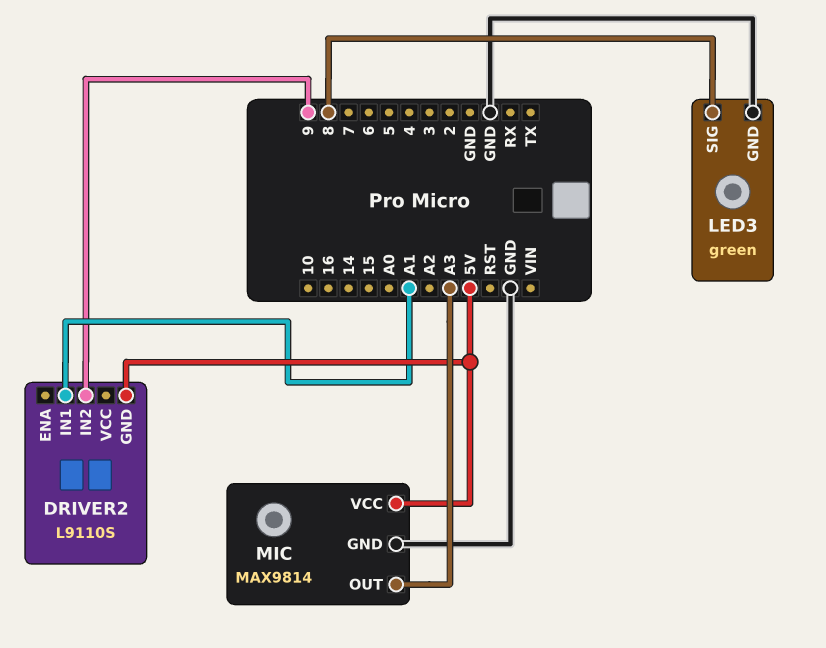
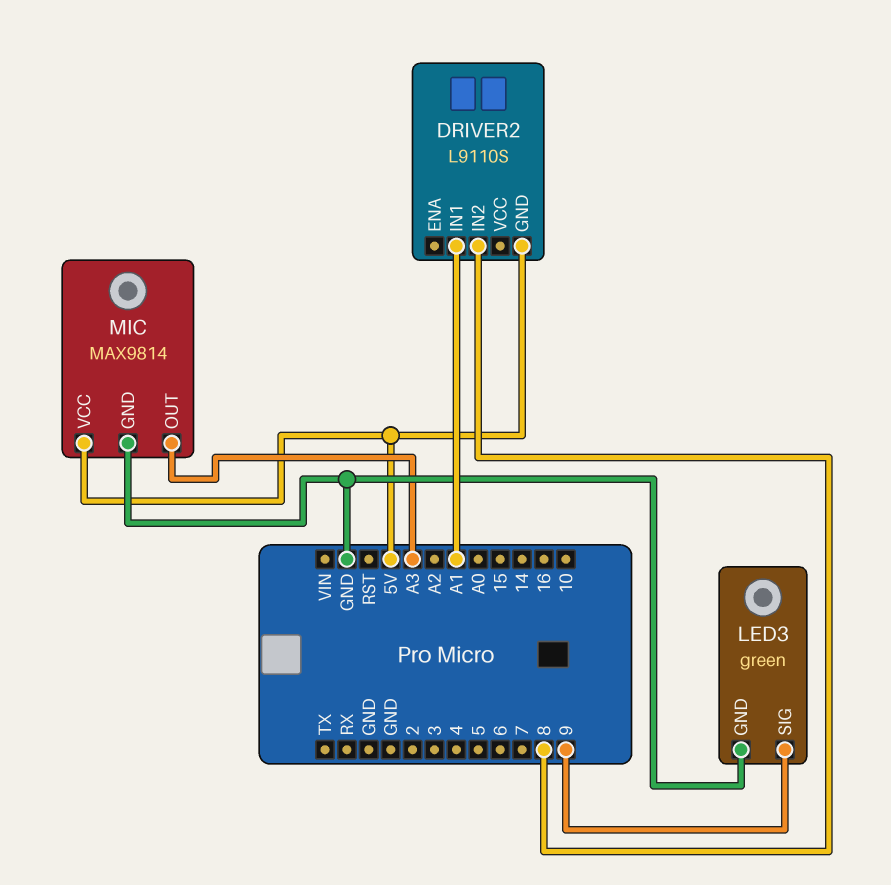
DRIVER2 pin IN2: 9 -> 8
LED3 pin SIG: 8 -> 9

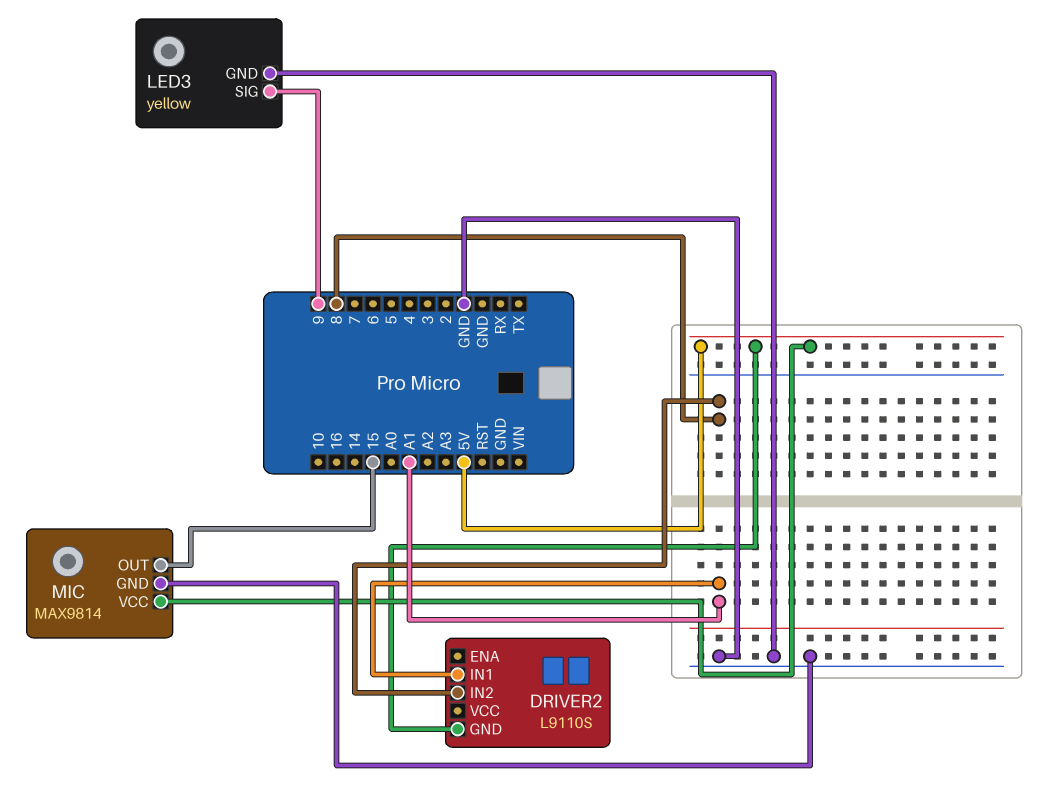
LED3: green -> yellow
MIC pin OUT: A3 -> 15

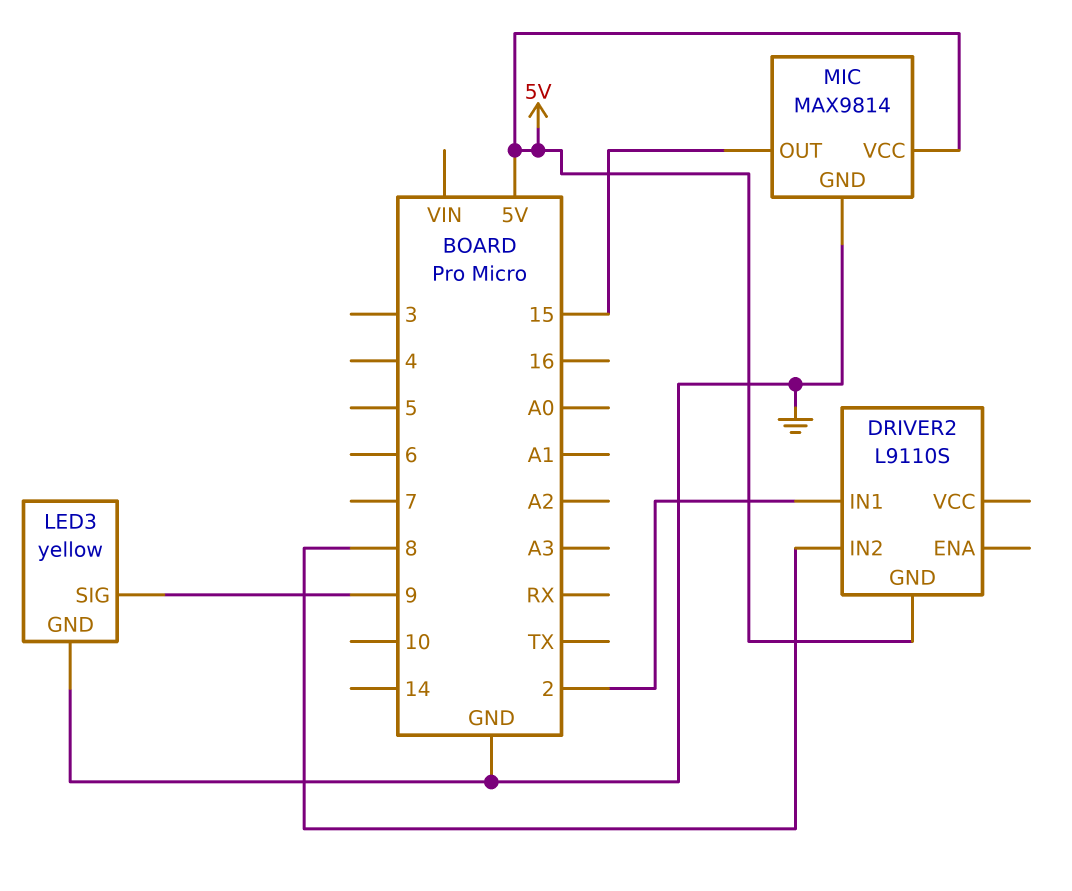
DRIVER2 pin IN1: A1 -> 2

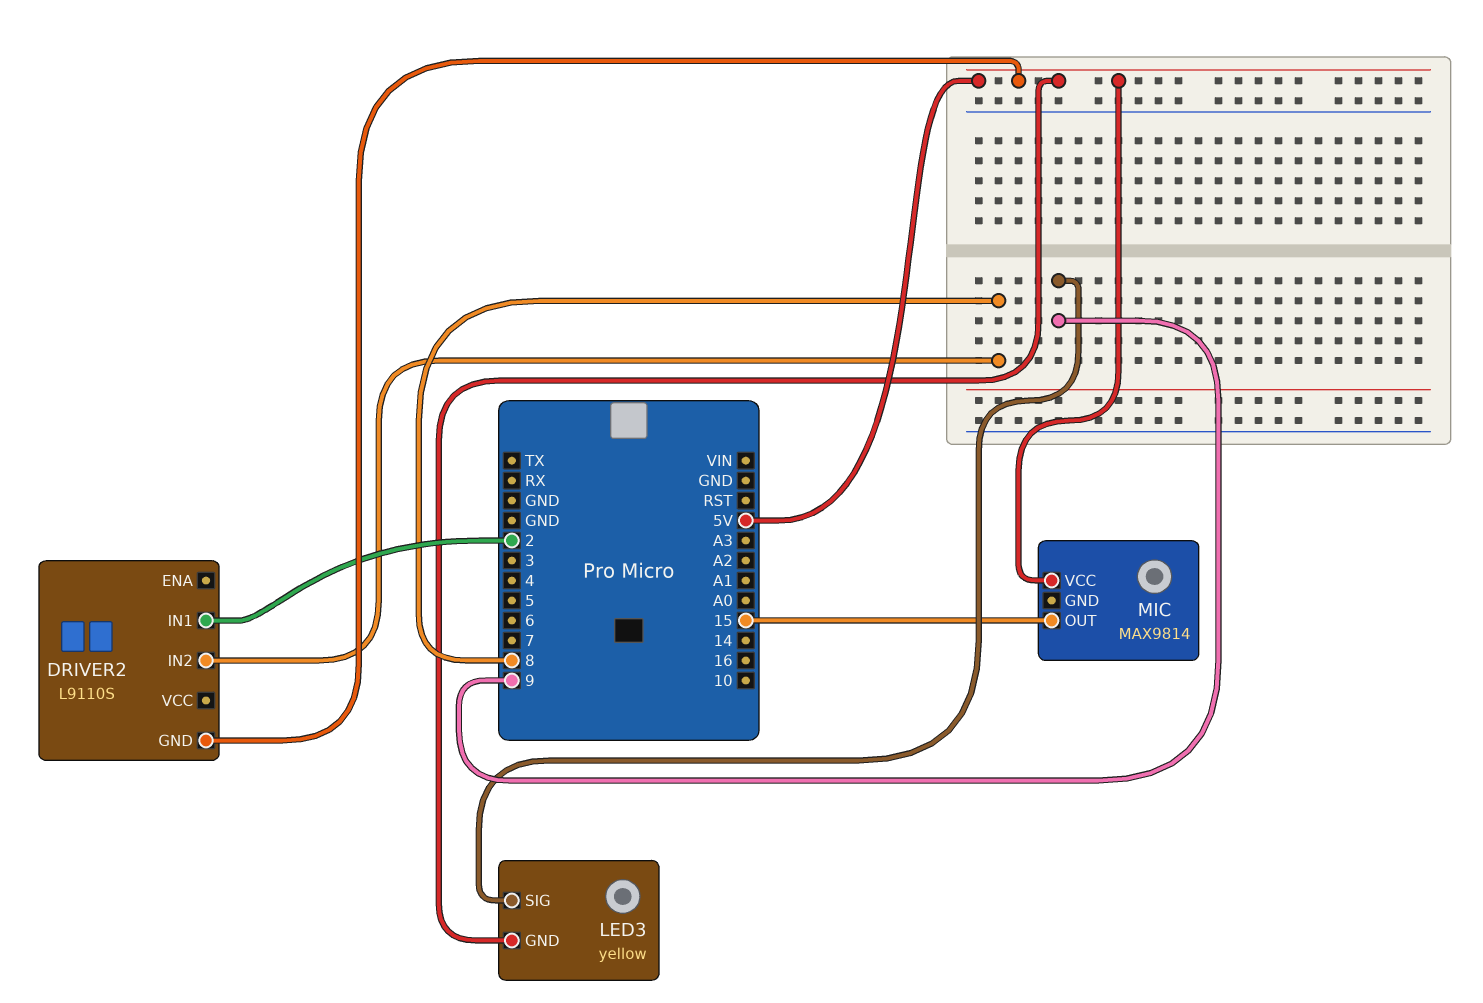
LED3 pin GND: GND -> 5V
MIC pin GND: GND -> none

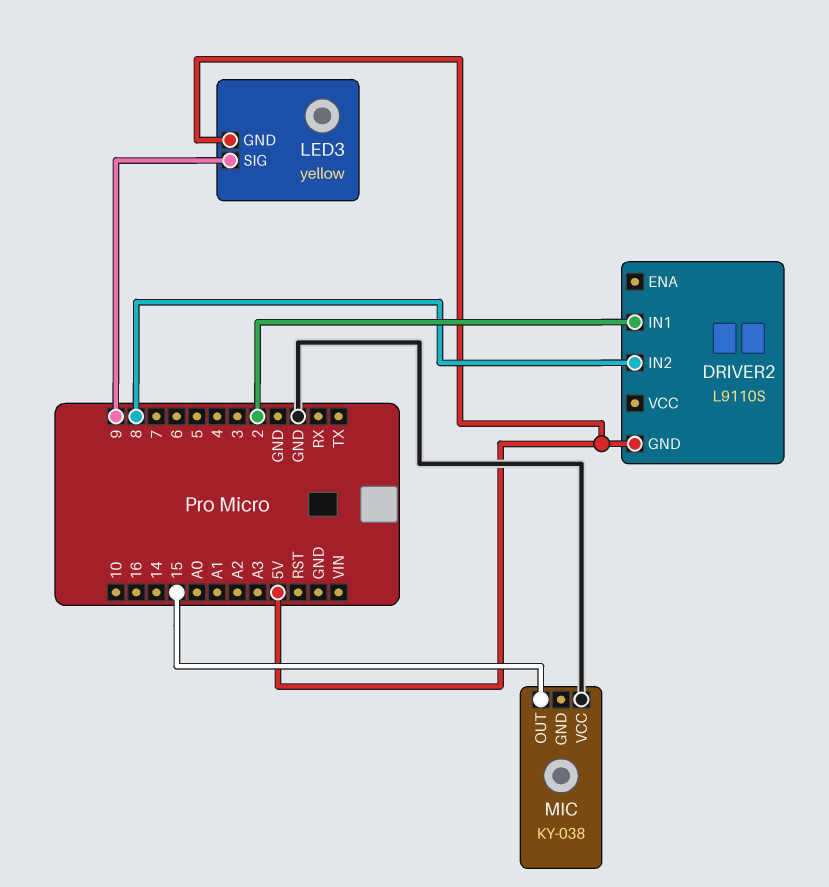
MIC: MAX9814 -> KY-038
MIC pin VCC: 5V -> GND

